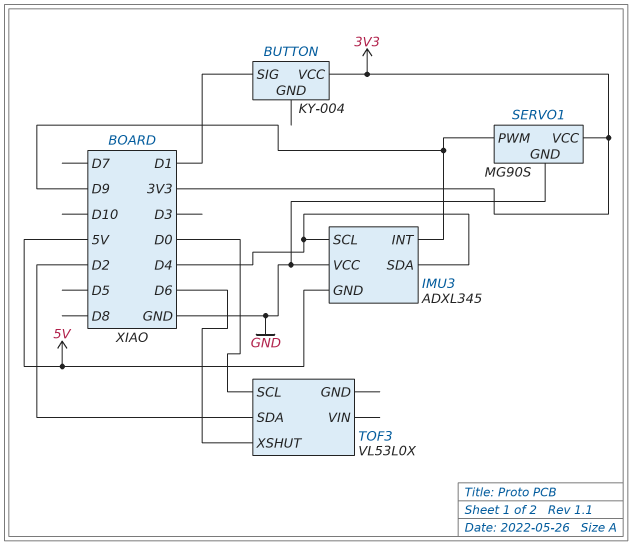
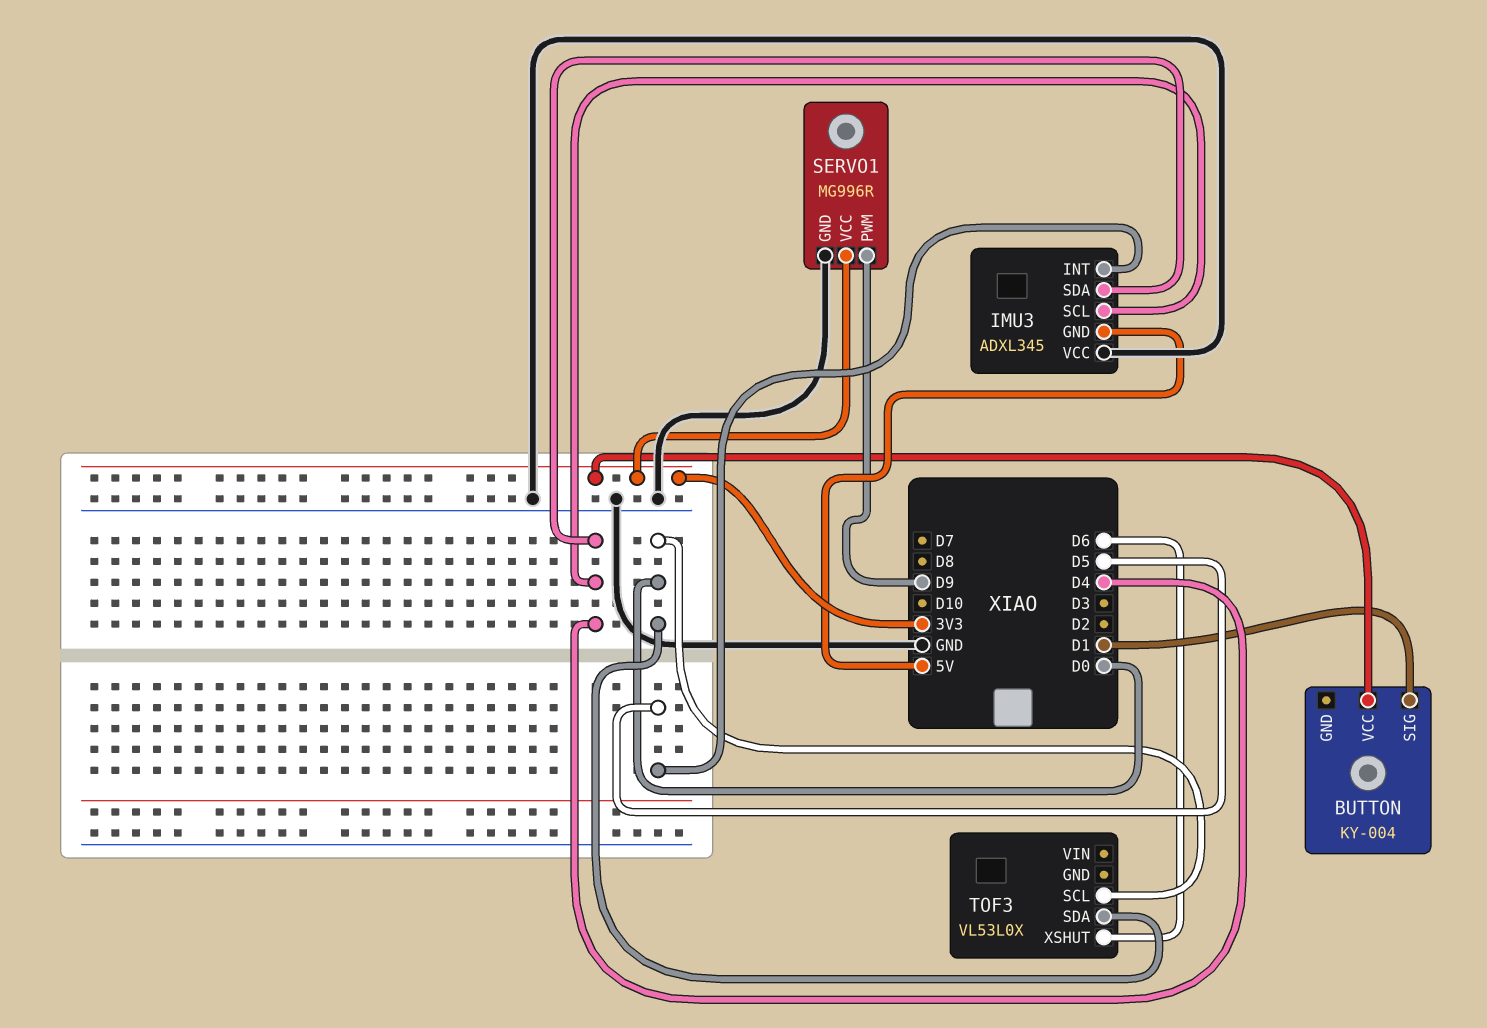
IMU3 pin INT: D9 -> D5
SERVO1: MG90S -> MG996R
TOF3 pin SDA: D2 -> D0

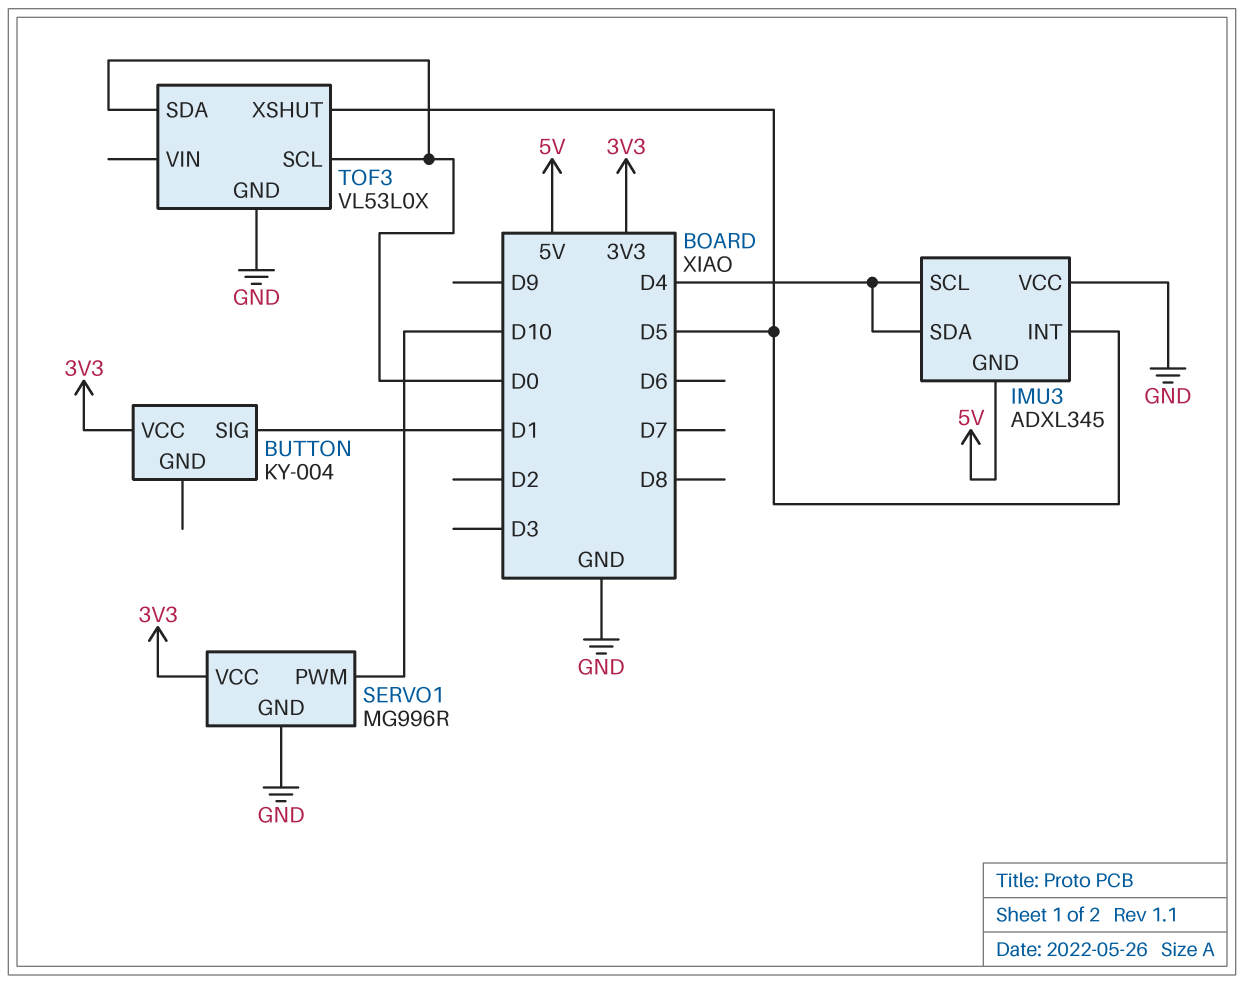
SERVO1 pin PWM: D9 -> D10
TOF3 pin GND: none -> GND
TOF3 pin XSHUT: D6 -> D5

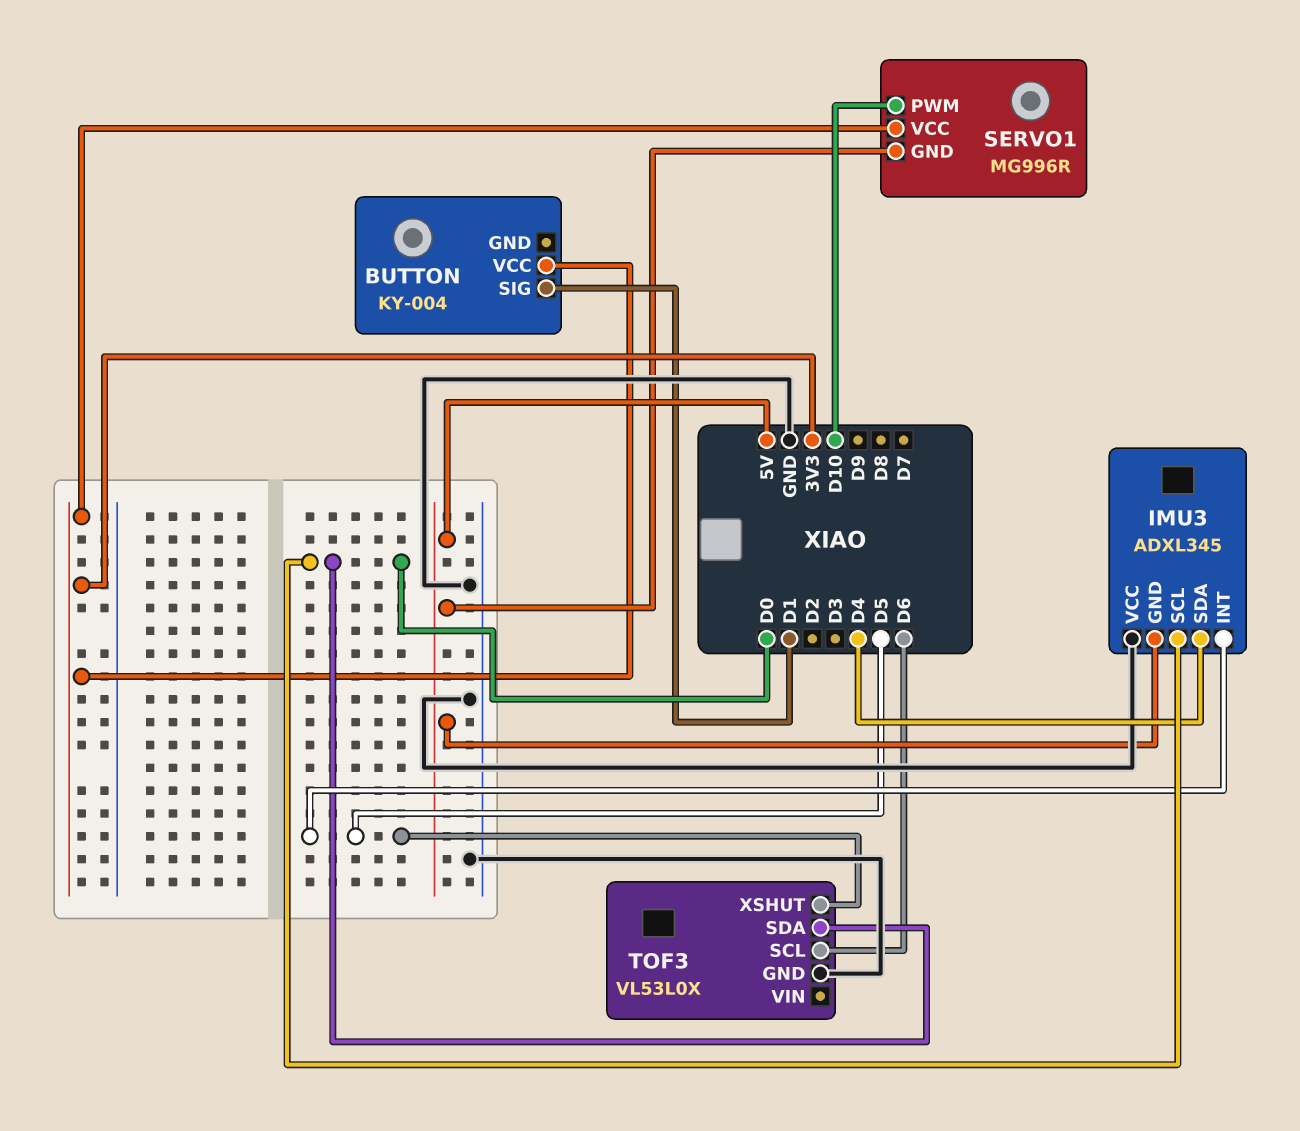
IMU3 pin SCL: D4 -> D0
SERVO1 pin GND: GND -> 5V
TOF3 pin SCL: D0 -> D6

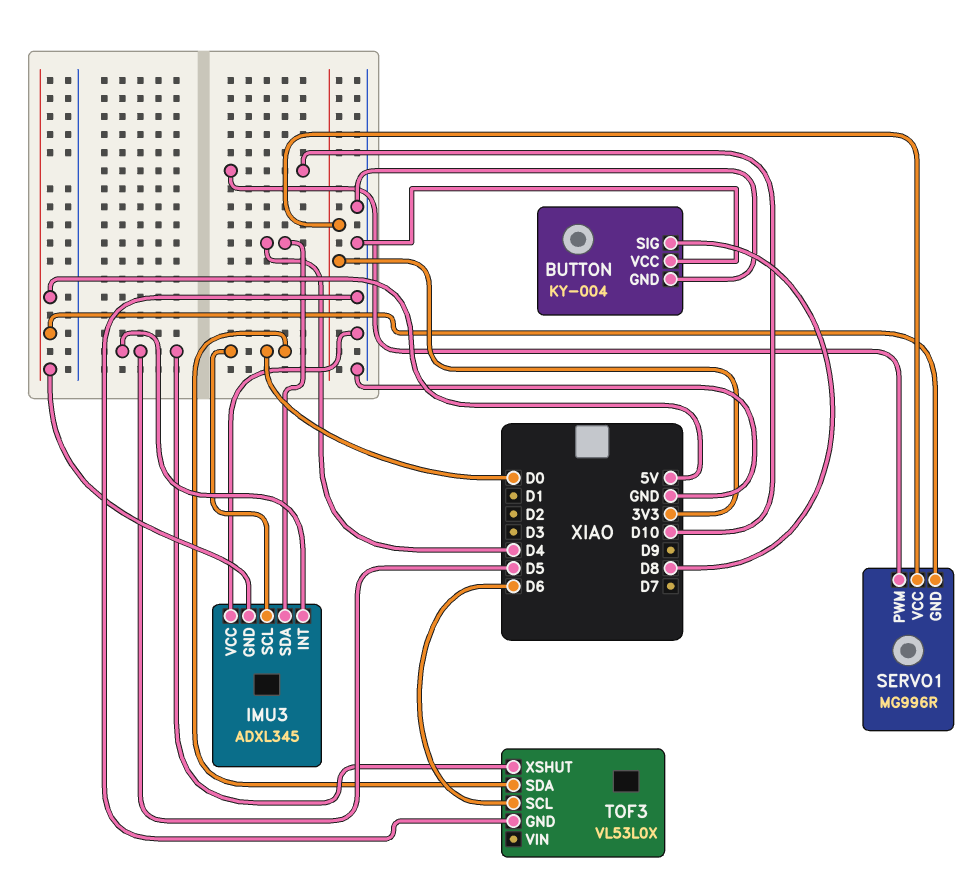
BUTTON pin GND: none -> GND
BUTTON pin SIG: D1 -> D8
BUTTON pin VCC: 3V3 -> GND

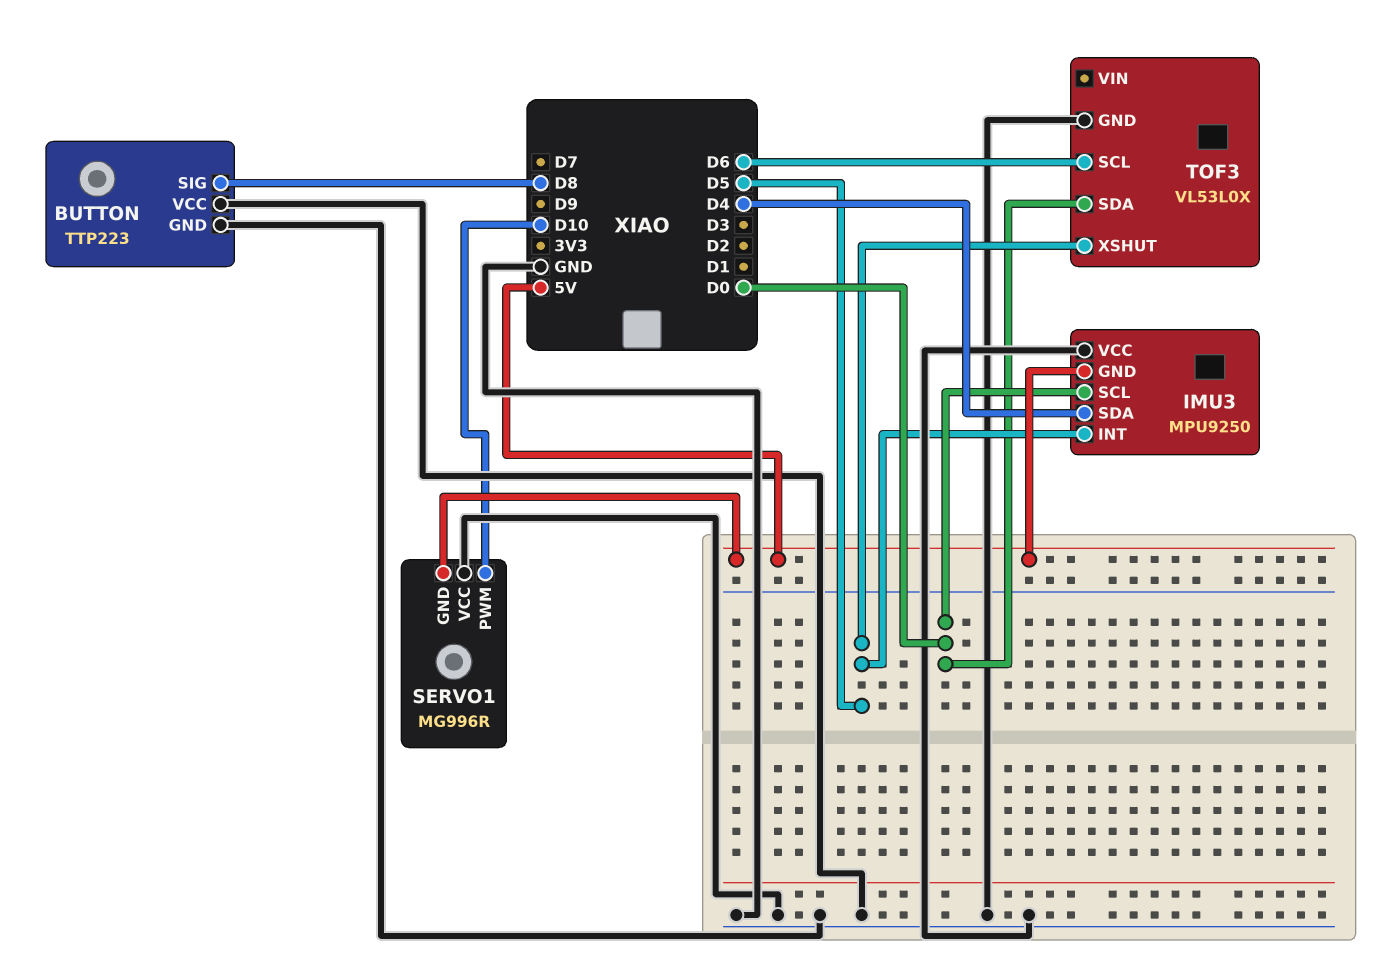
BUTTON: KY-004 -> TTP223
IMU3: ADXL345 -> MPU9250
SERVO1 pin VCC: 3V3 -> GND

